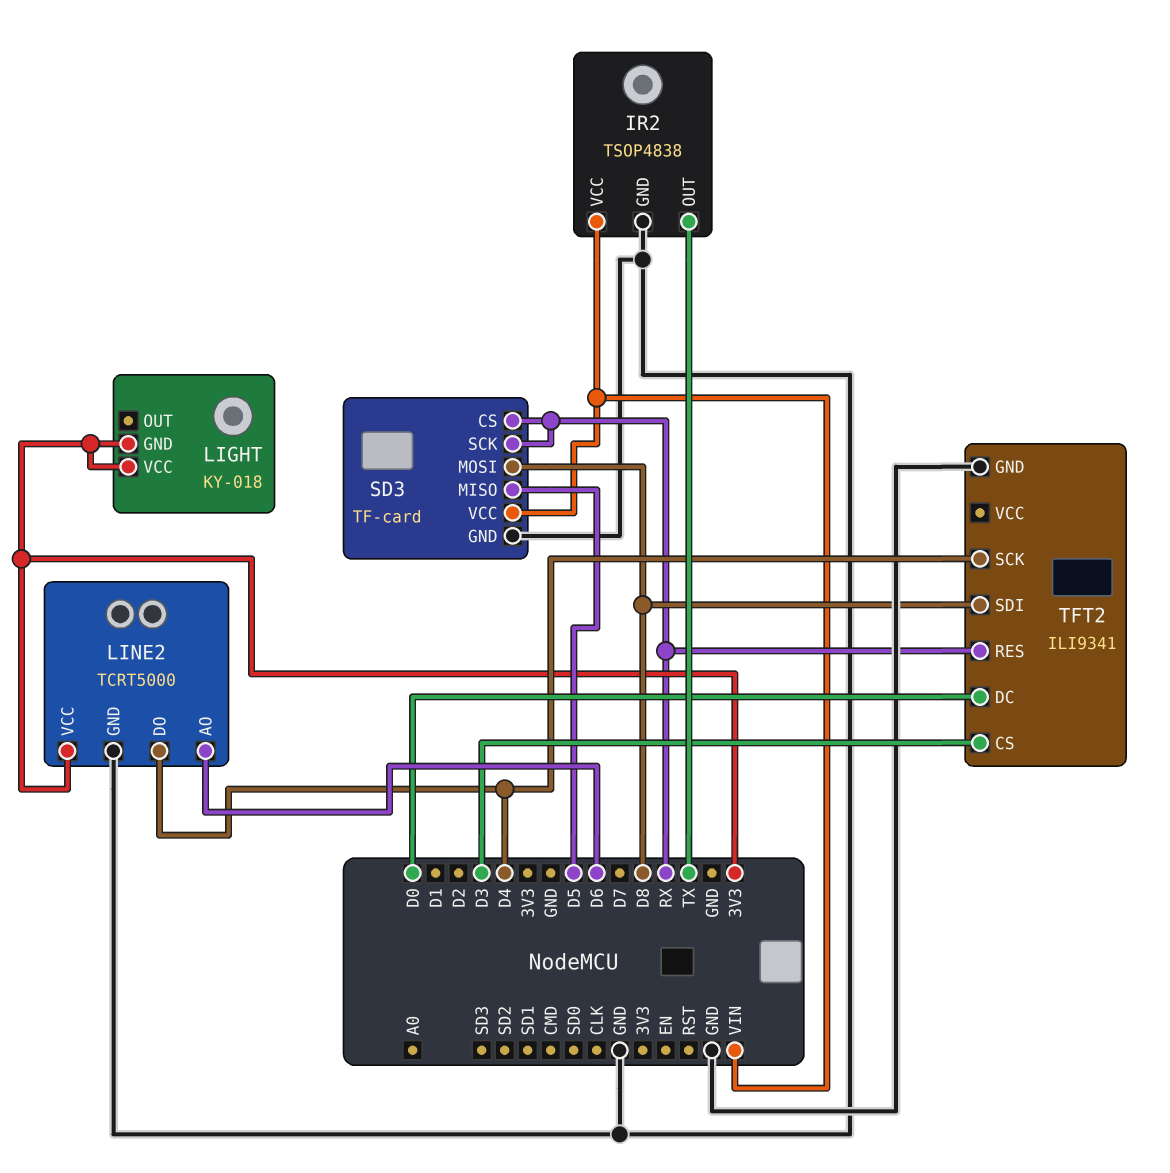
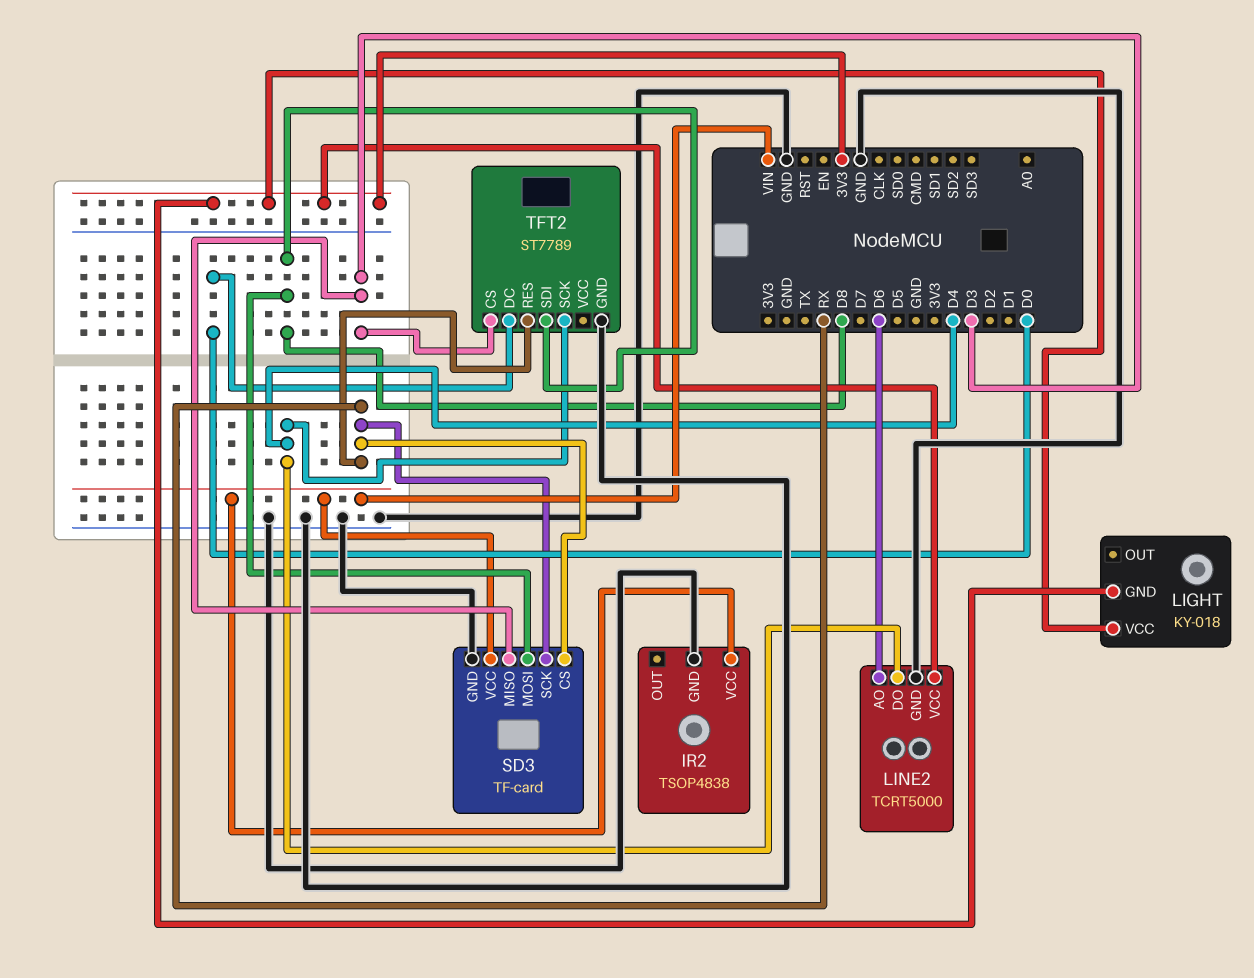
IR2 pin OUT: TX -> none
SD3 pin MISO: D5 -> D3
TFT2: ILI9341 -> ST7789

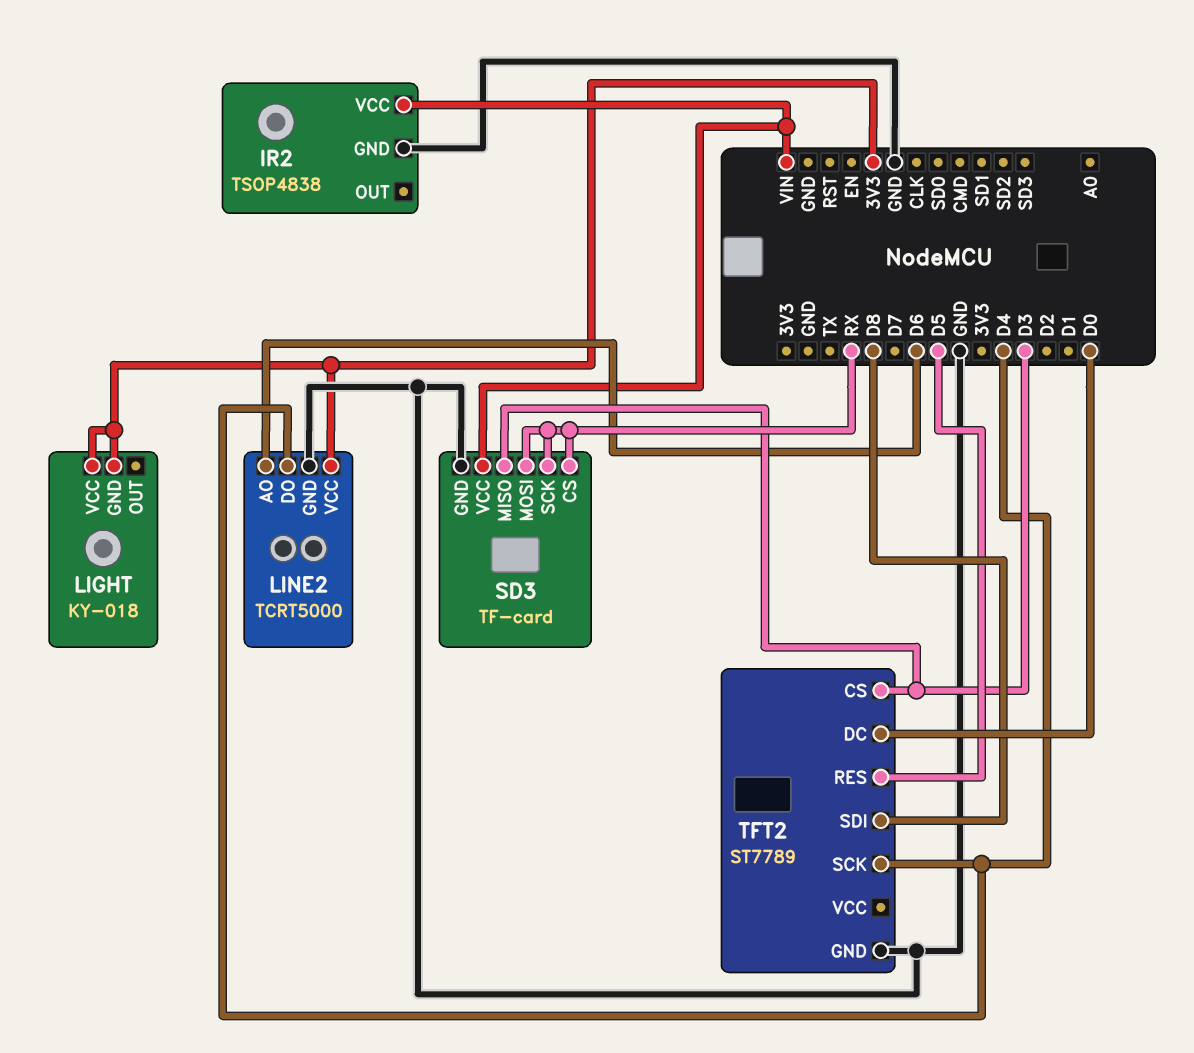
SD3 pin MOSI: D8 -> RX
TFT2 pin RES: RX -> D5

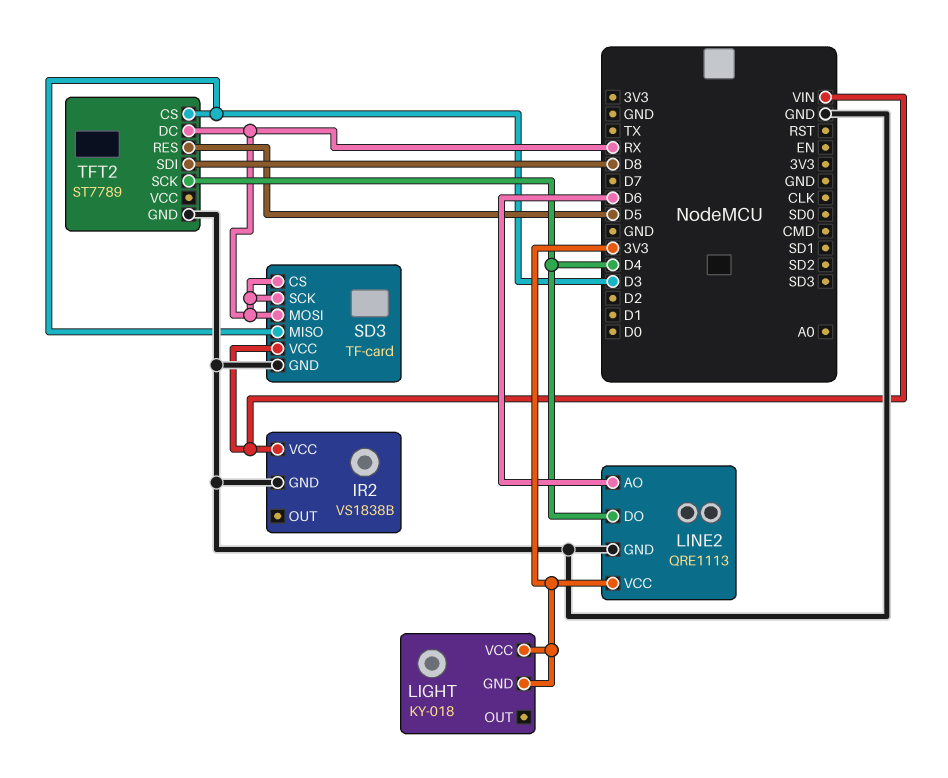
IR2: TSOP4838 -> VS1838B
LINE2: TCRT5000 -> QRE1113
TFT2 pin DC: D0 -> RX

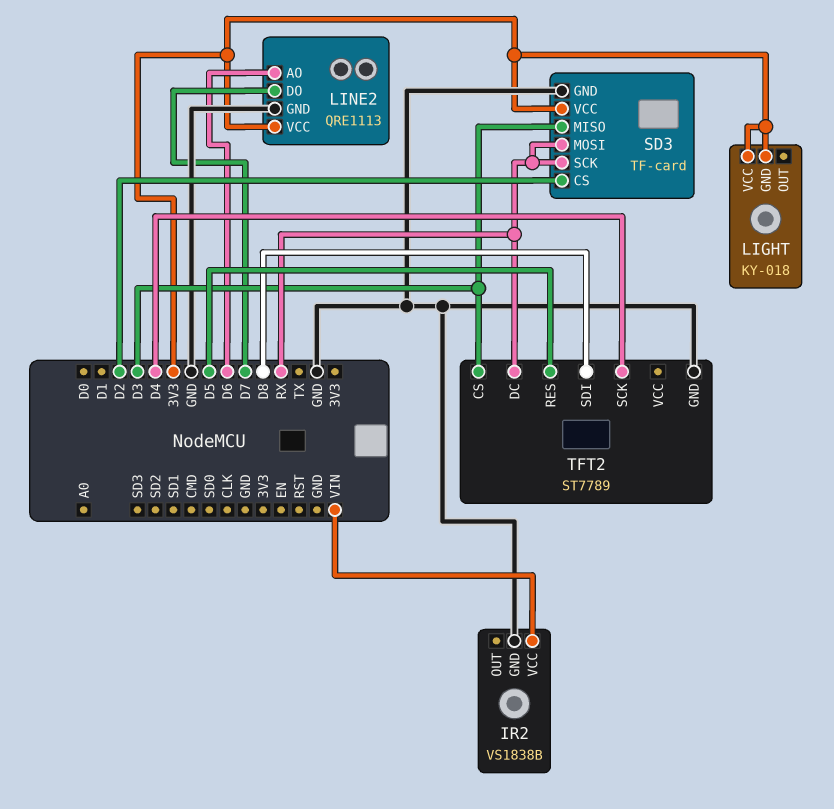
LINE2 pin DO: D4 -> D7
SD3 pin CS: RX -> D2
SD3 pin VCC: VIN -> 3V3

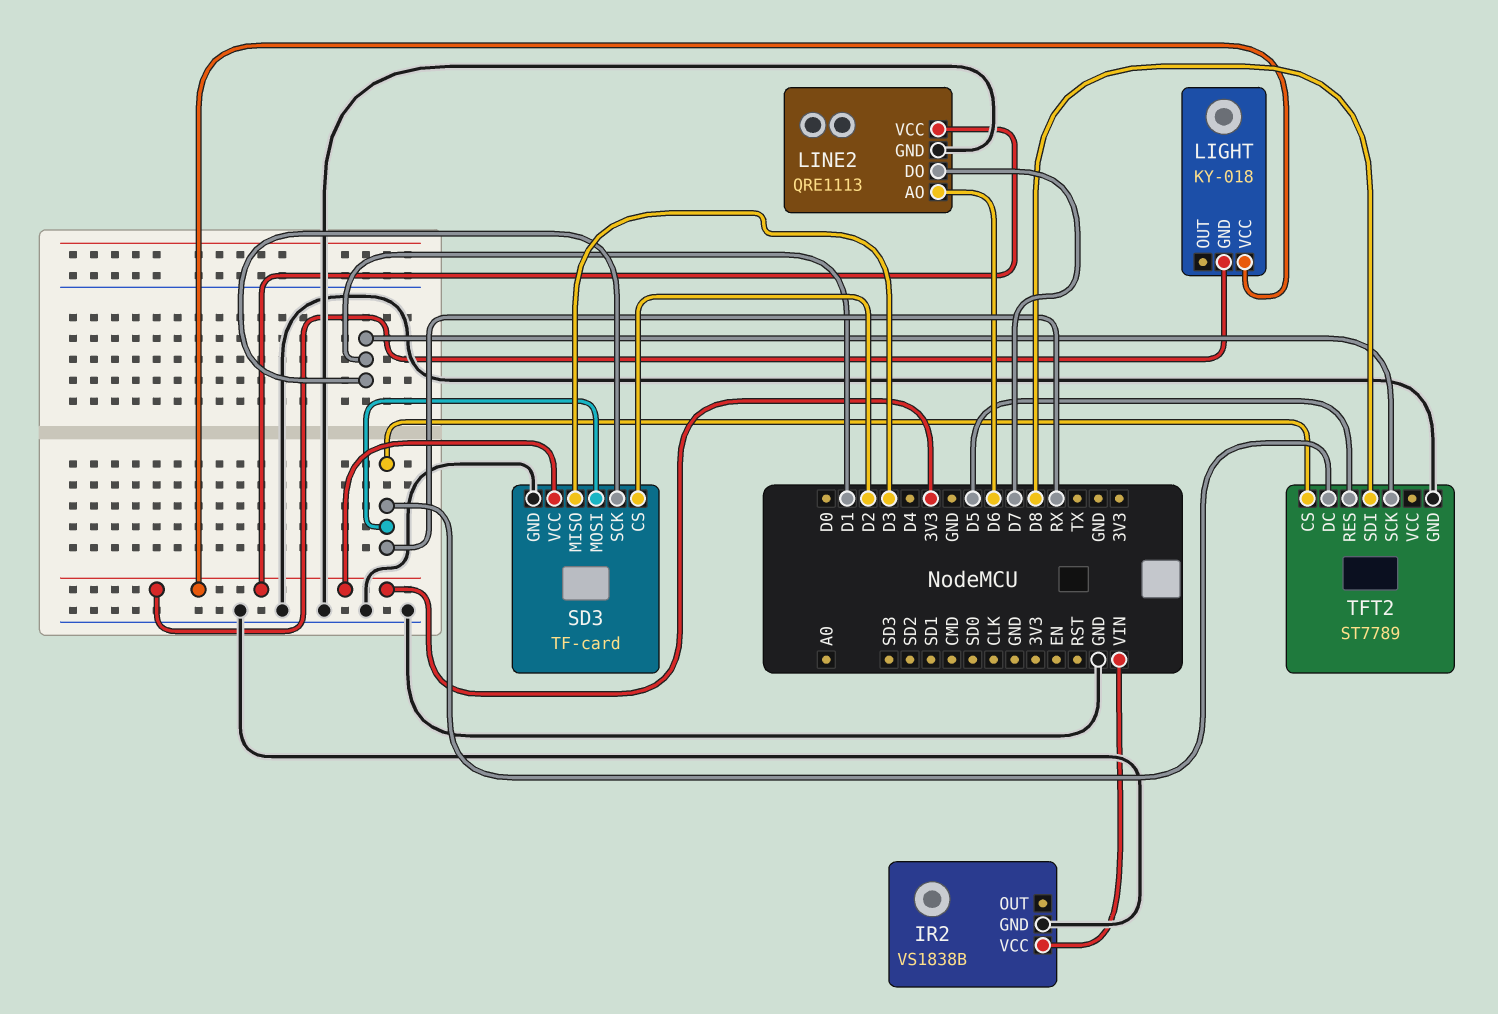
SD3 pin SCK: RX -> D1
TFT2 pin CS: D3 -> RX
TFT2 pin SCK: D4 -> D1

